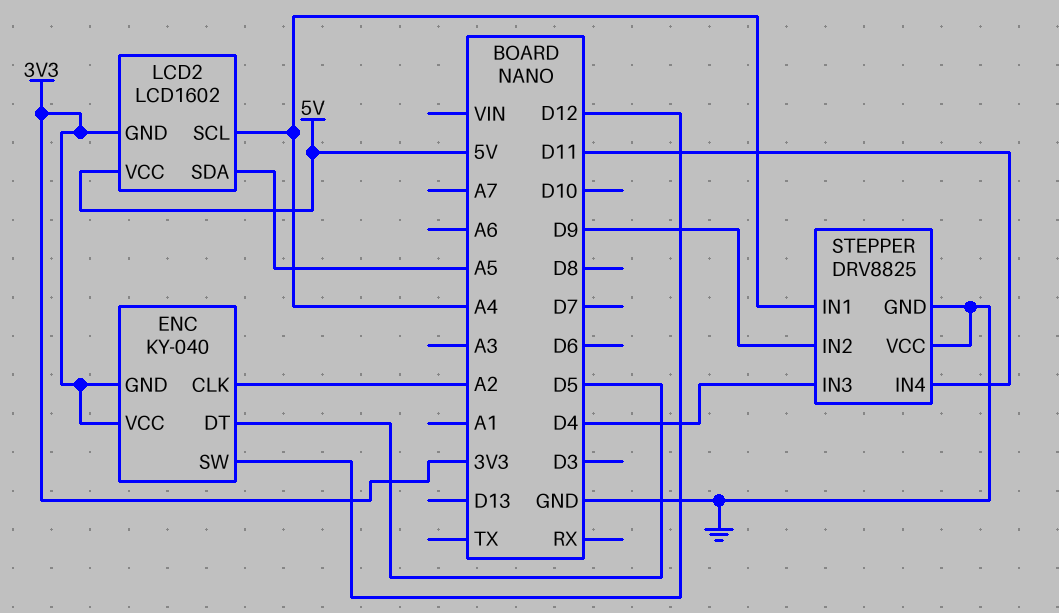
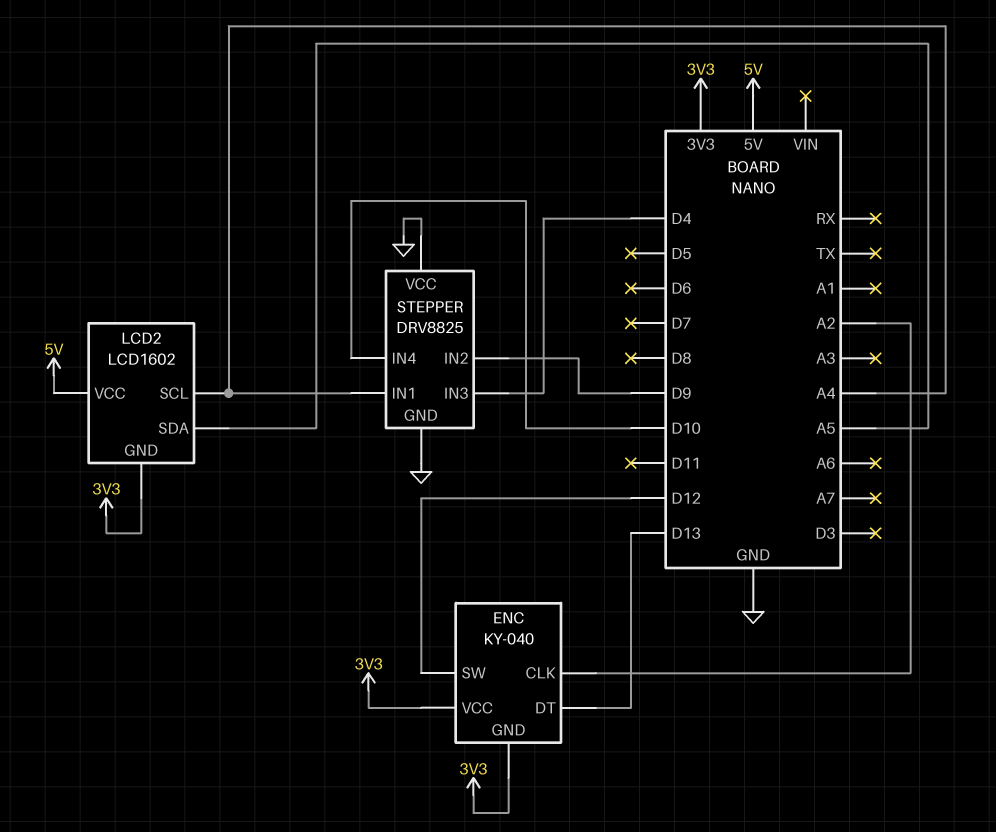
ENC pin DT: D5 -> D13
STEPPER pin IN4: D11 -> D10

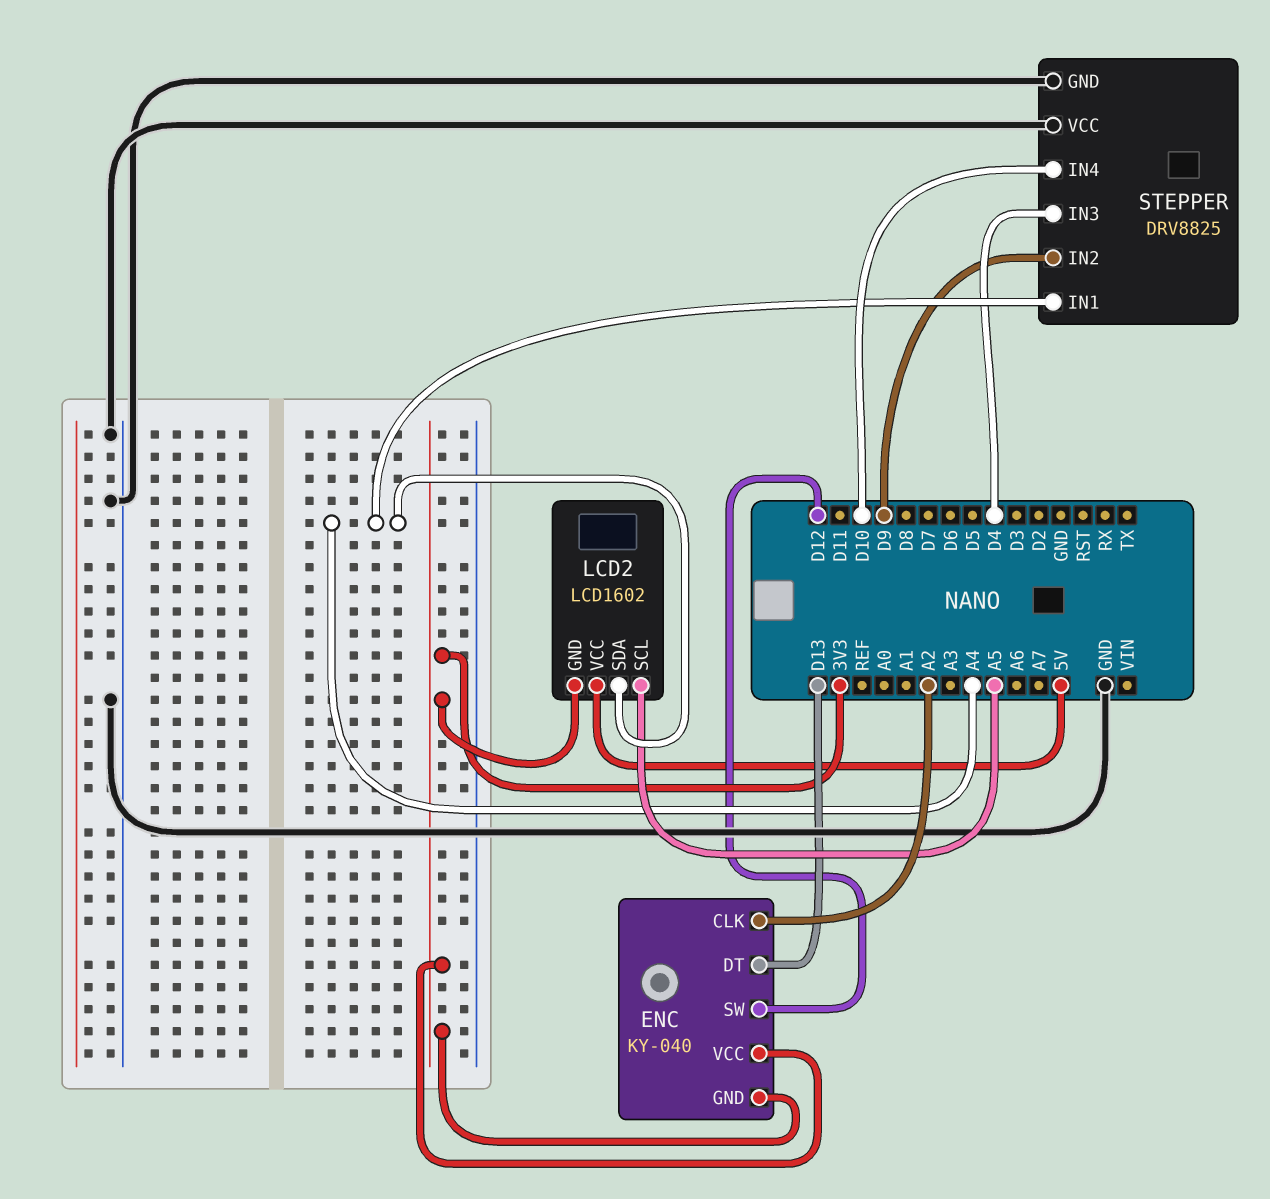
LCD2 pin SCL: A4 -> A5
LCD2 pin SDA: A5 -> A4

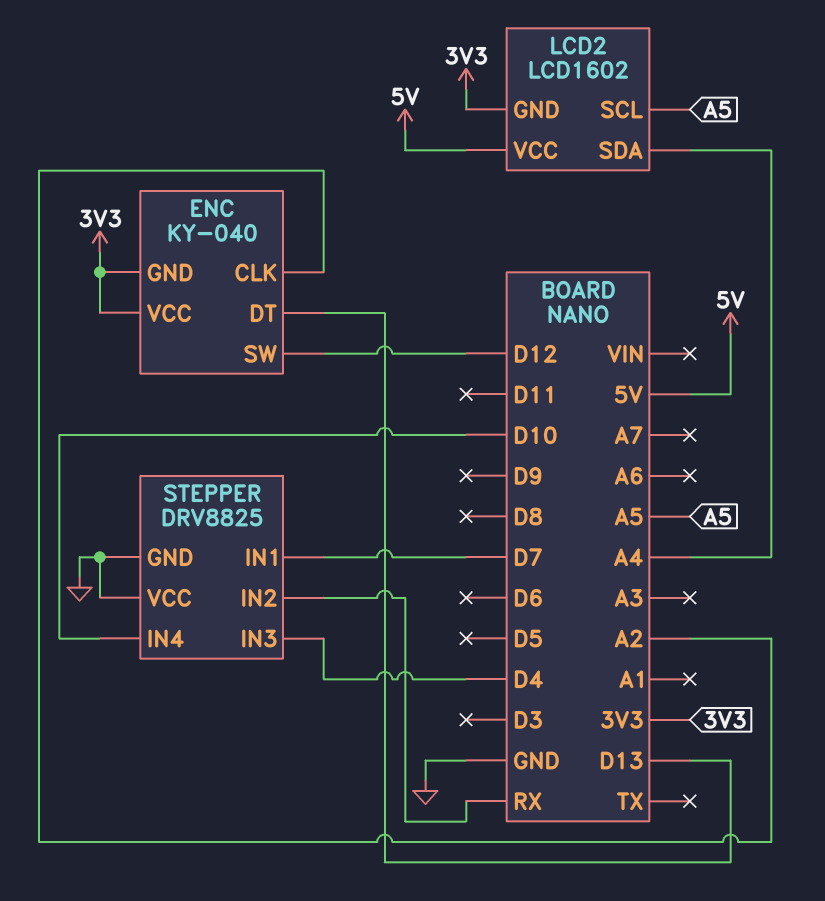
STEPPER pin IN1: A4 -> D7
STEPPER pin IN2: D9 -> RX

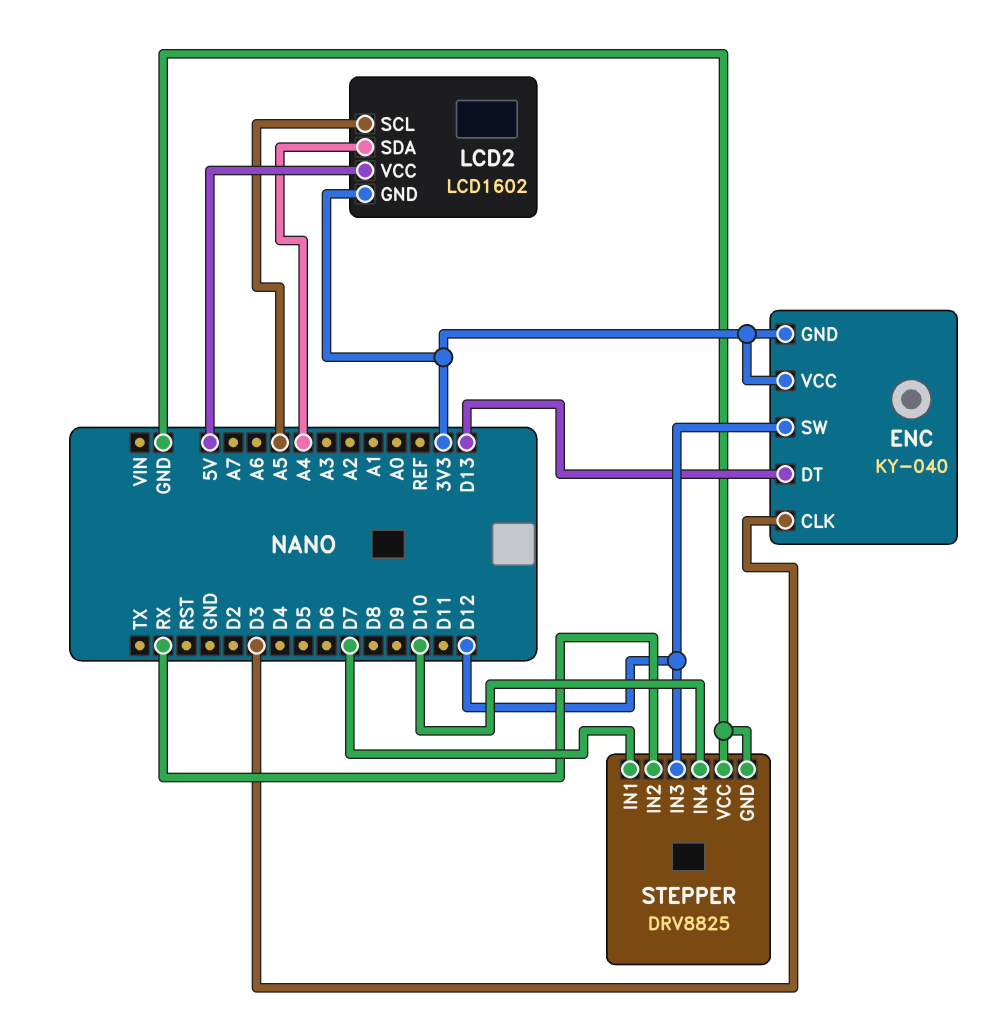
ENC pin CLK: A2 -> D3
STEPPER pin IN3: D4 -> D12

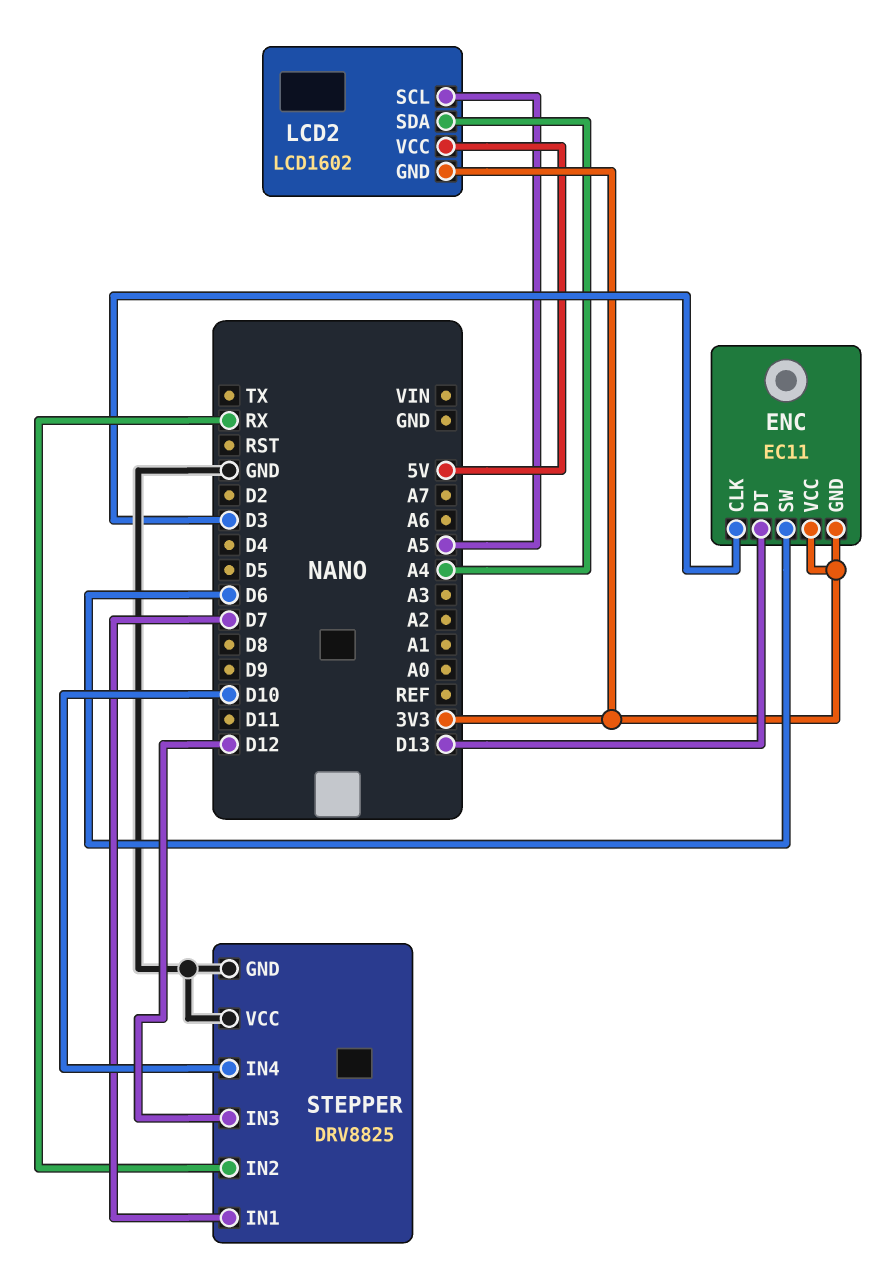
ENC: KY-040 -> EC11
ENC pin SW: D12 -> D6

